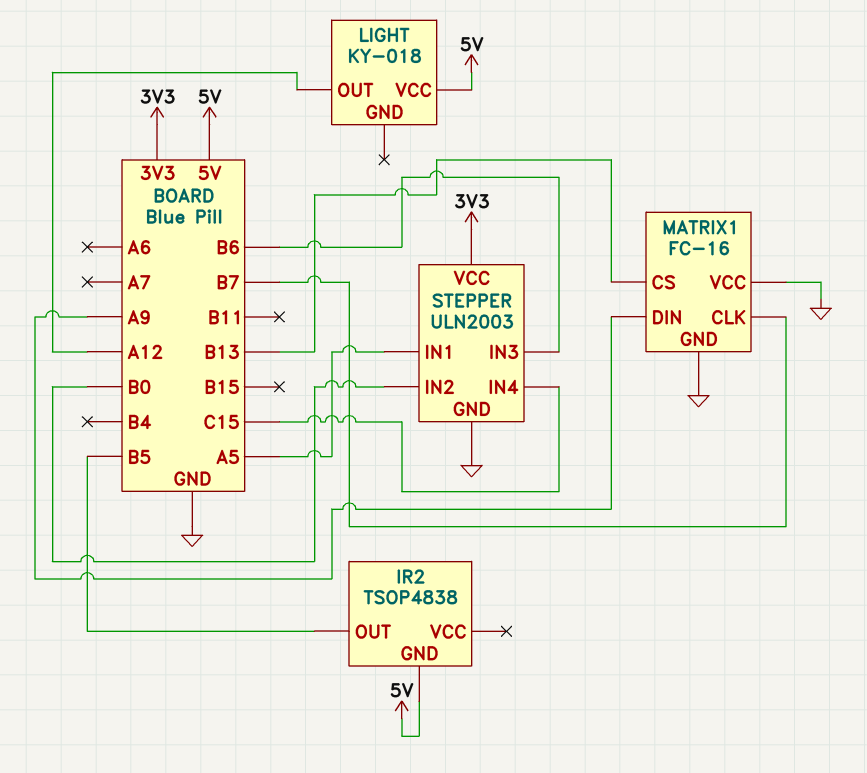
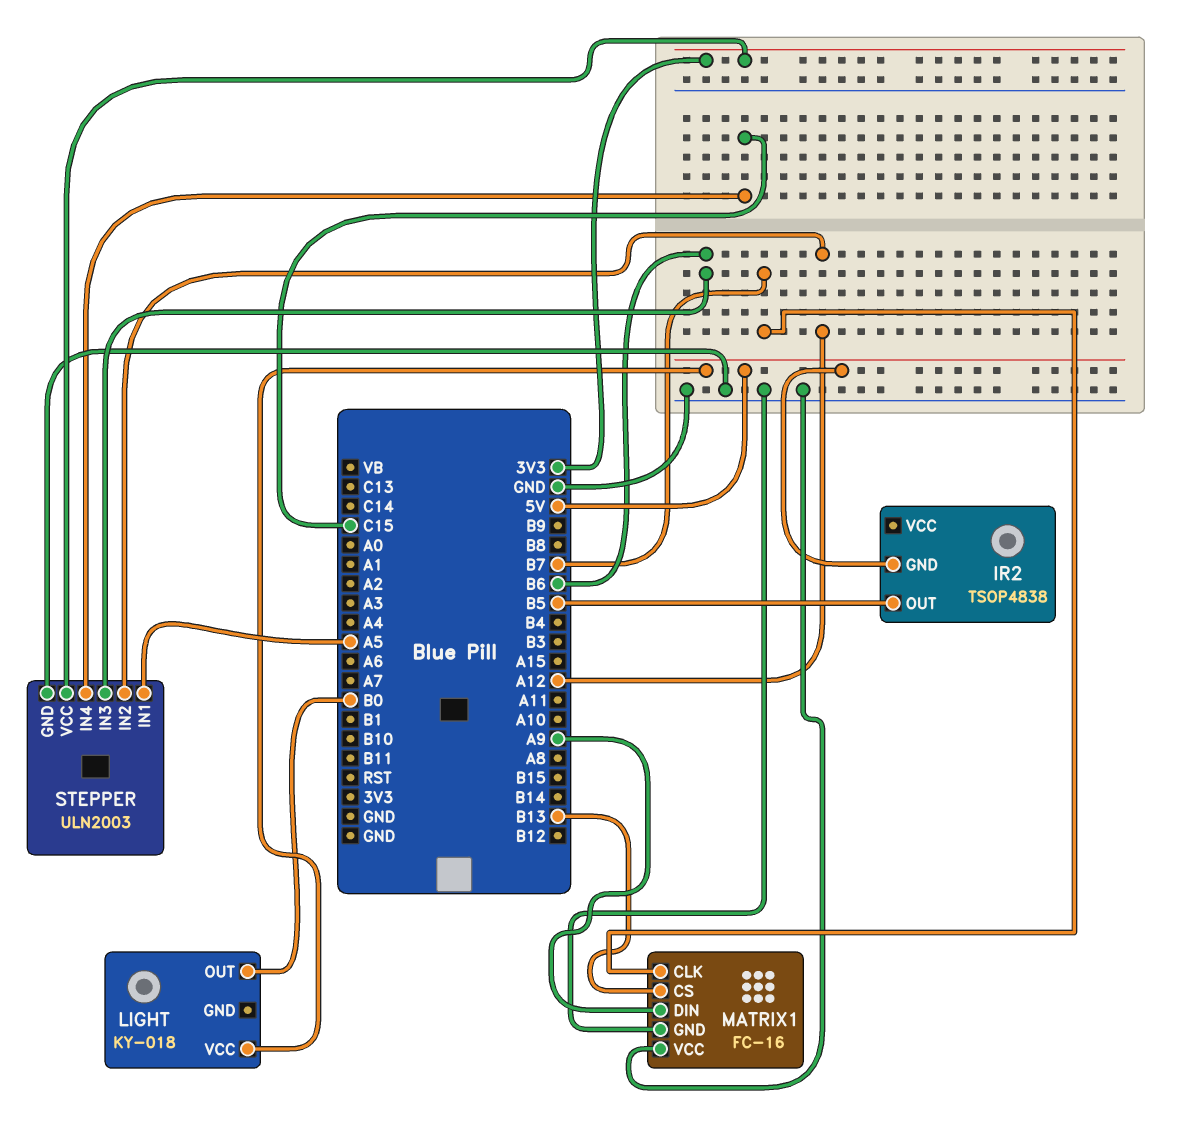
LIGHT pin OUT: A12 -> B0
STEPPER pin IN2: B0 -> A12

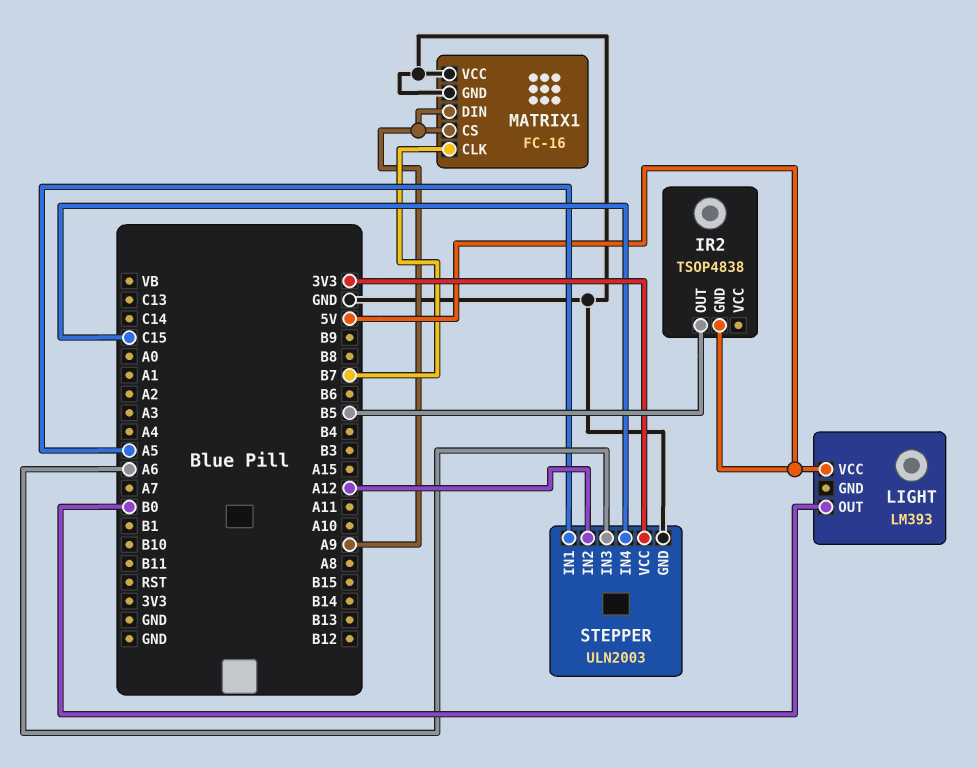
LIGHT: KY-018 -> LM393
MATRIX1 pin CS: B13 -> A9
STEPPER pin IN3: B6 -> A6

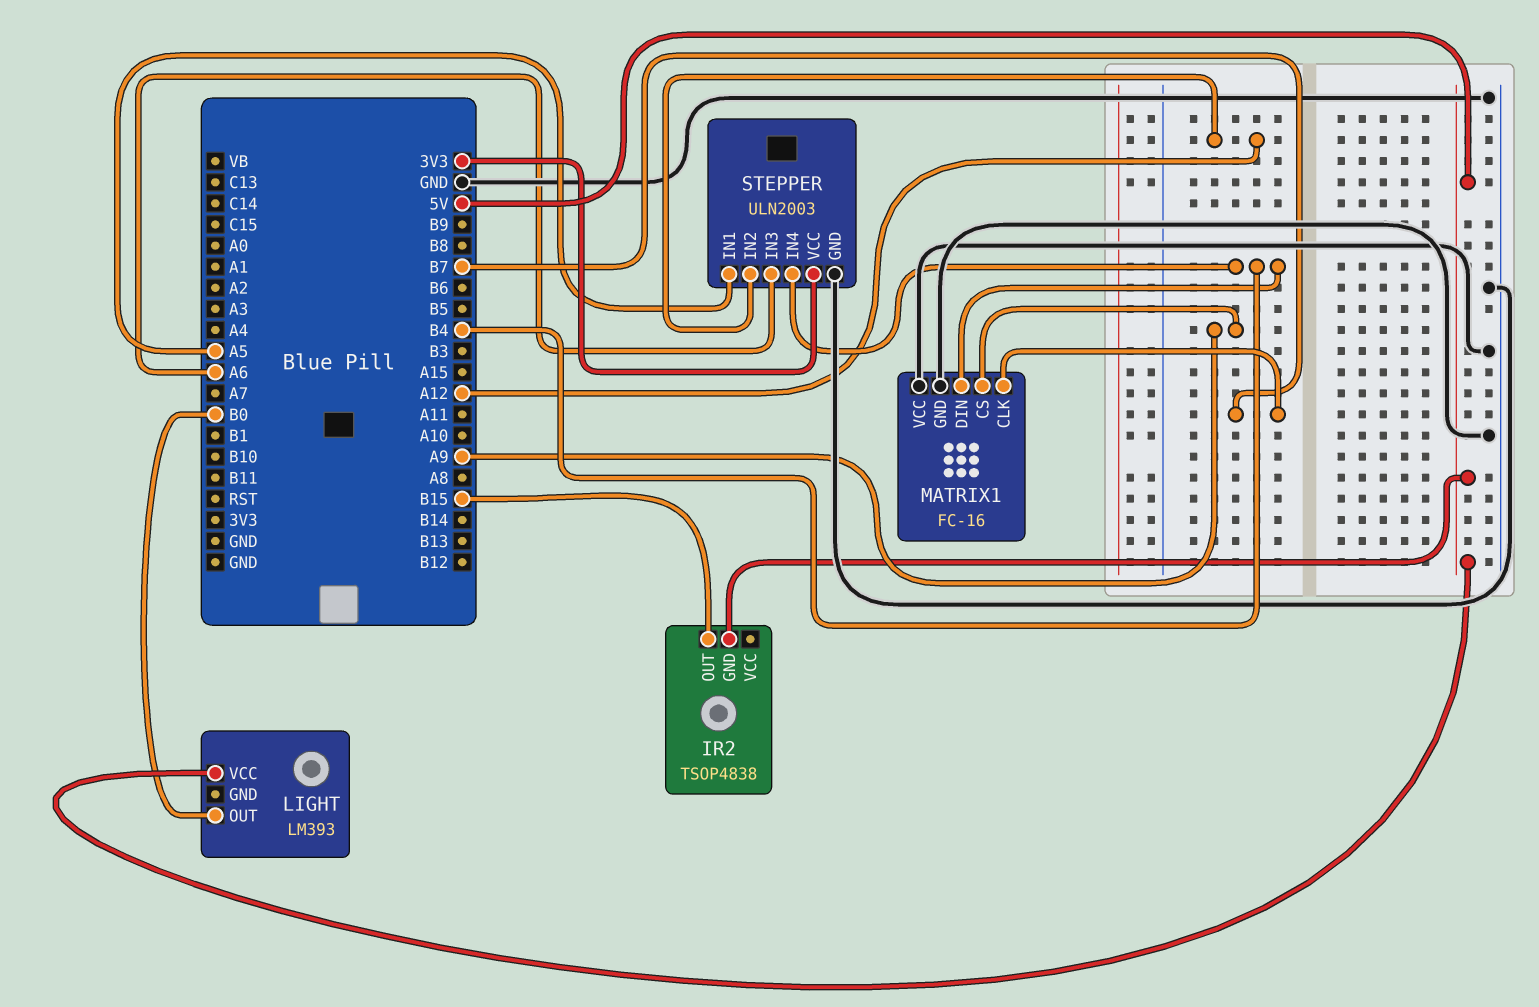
IR2 pin OUT: B5 -> B15
MATRIX1 pin DIN: A9 -> B4
STEPPER pin IN4: C15 -> B4

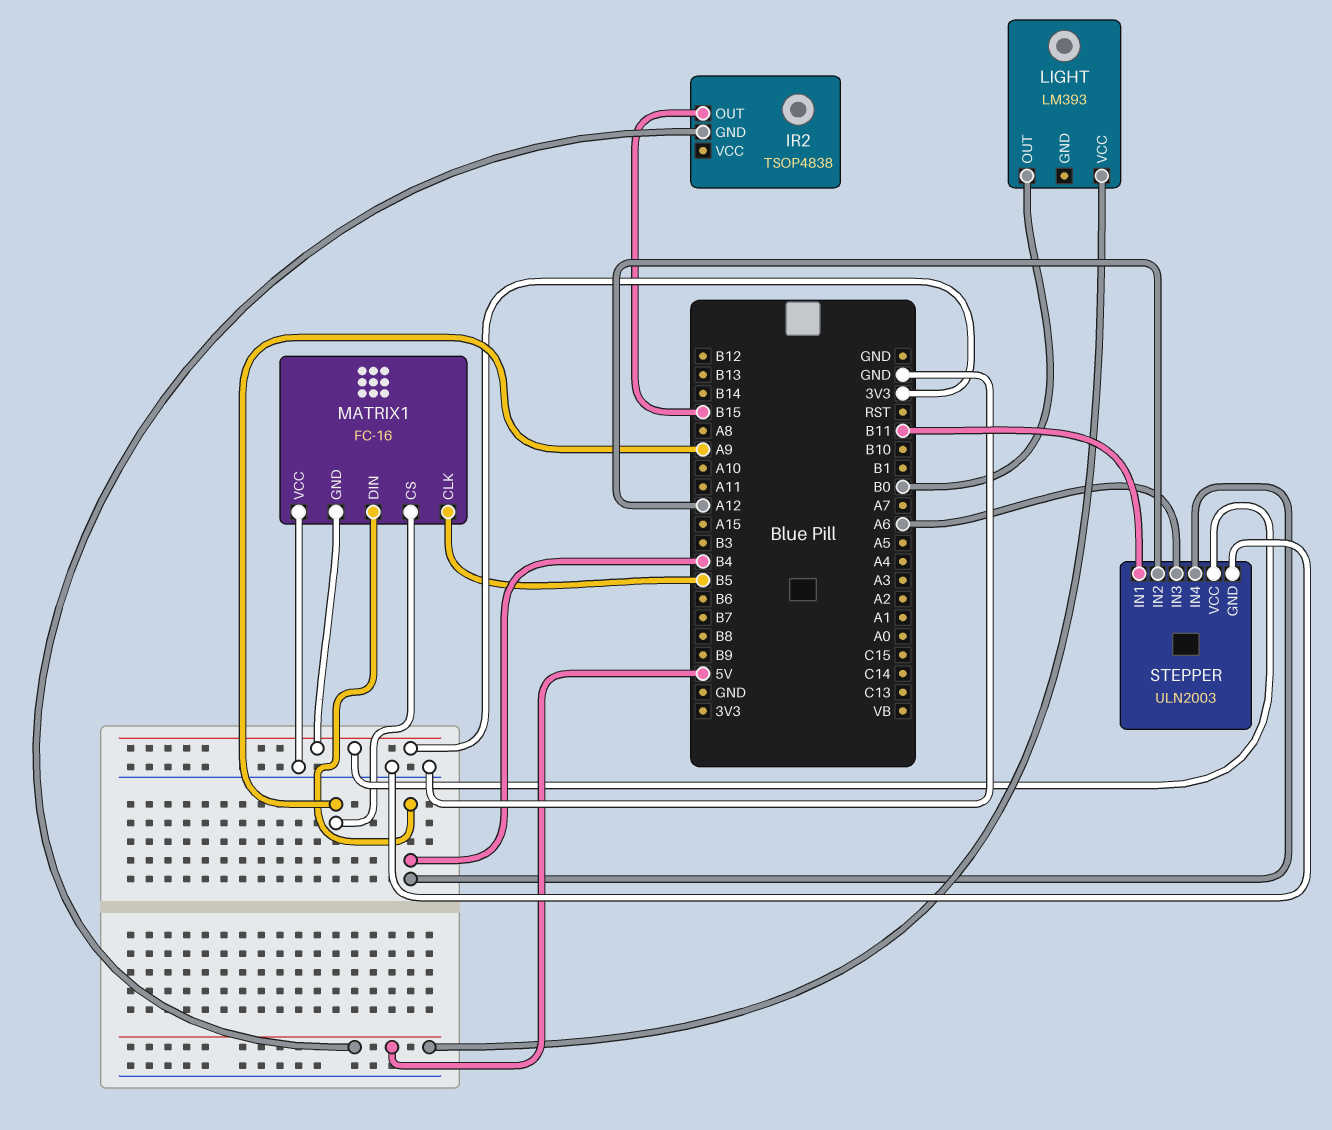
MATRIX1 pin CLK: B7 -> B5
MATRIX1 pin GND: GND -> 3V3
STEPPER pin IN1: A5 -> B11

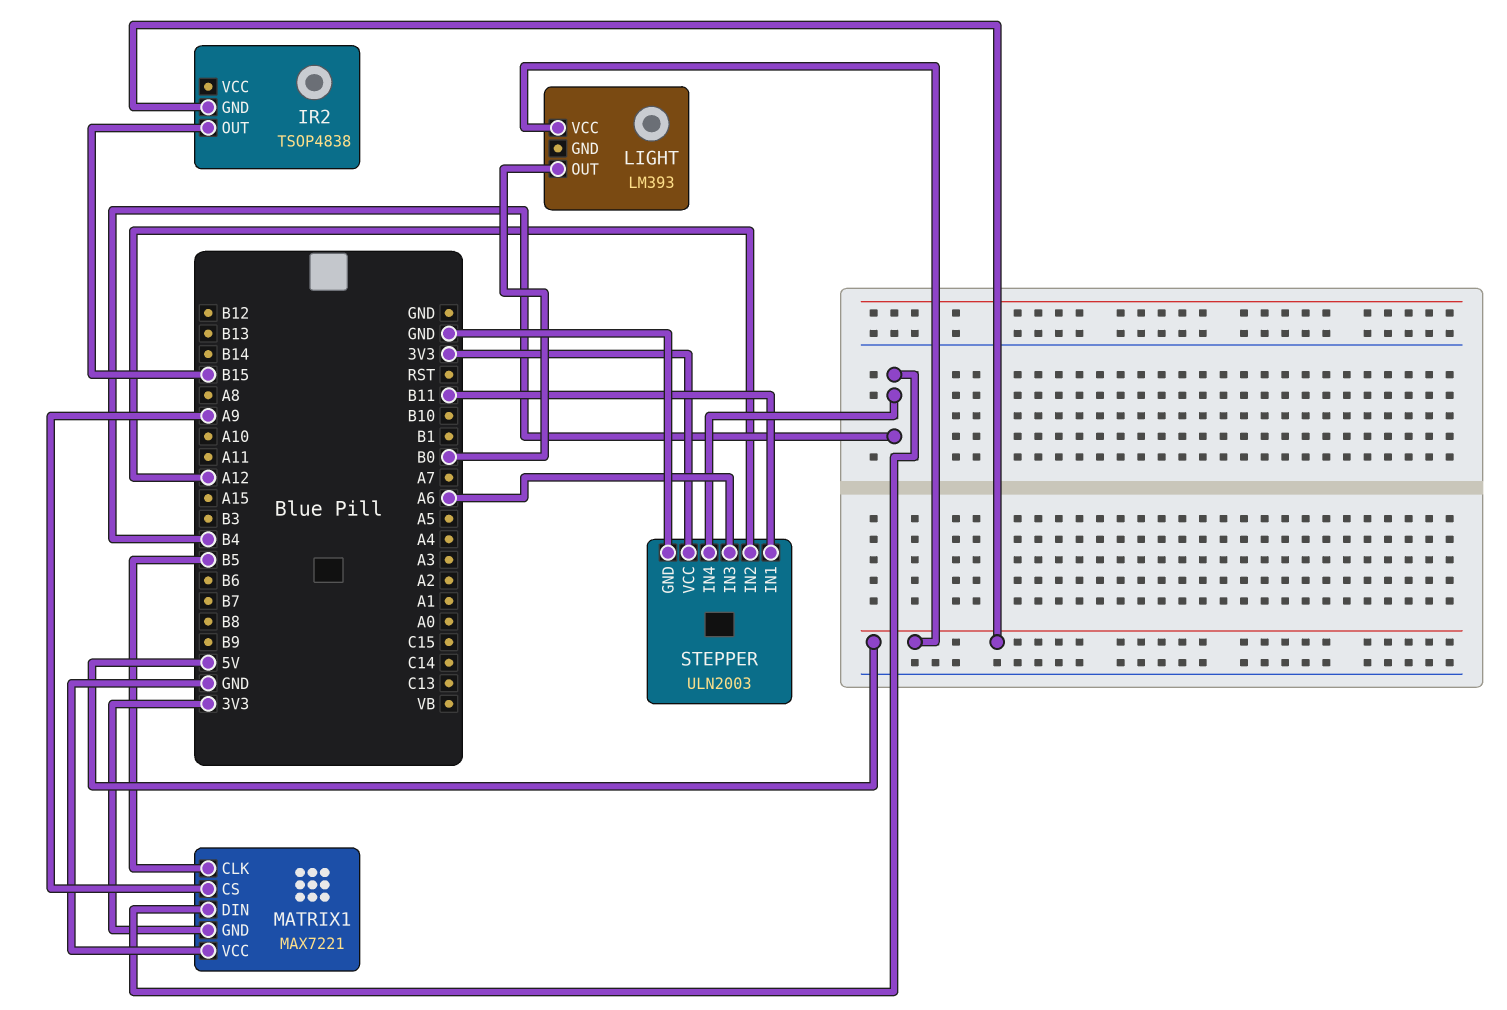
MATRIX1: FC-16 -> MAX7221

